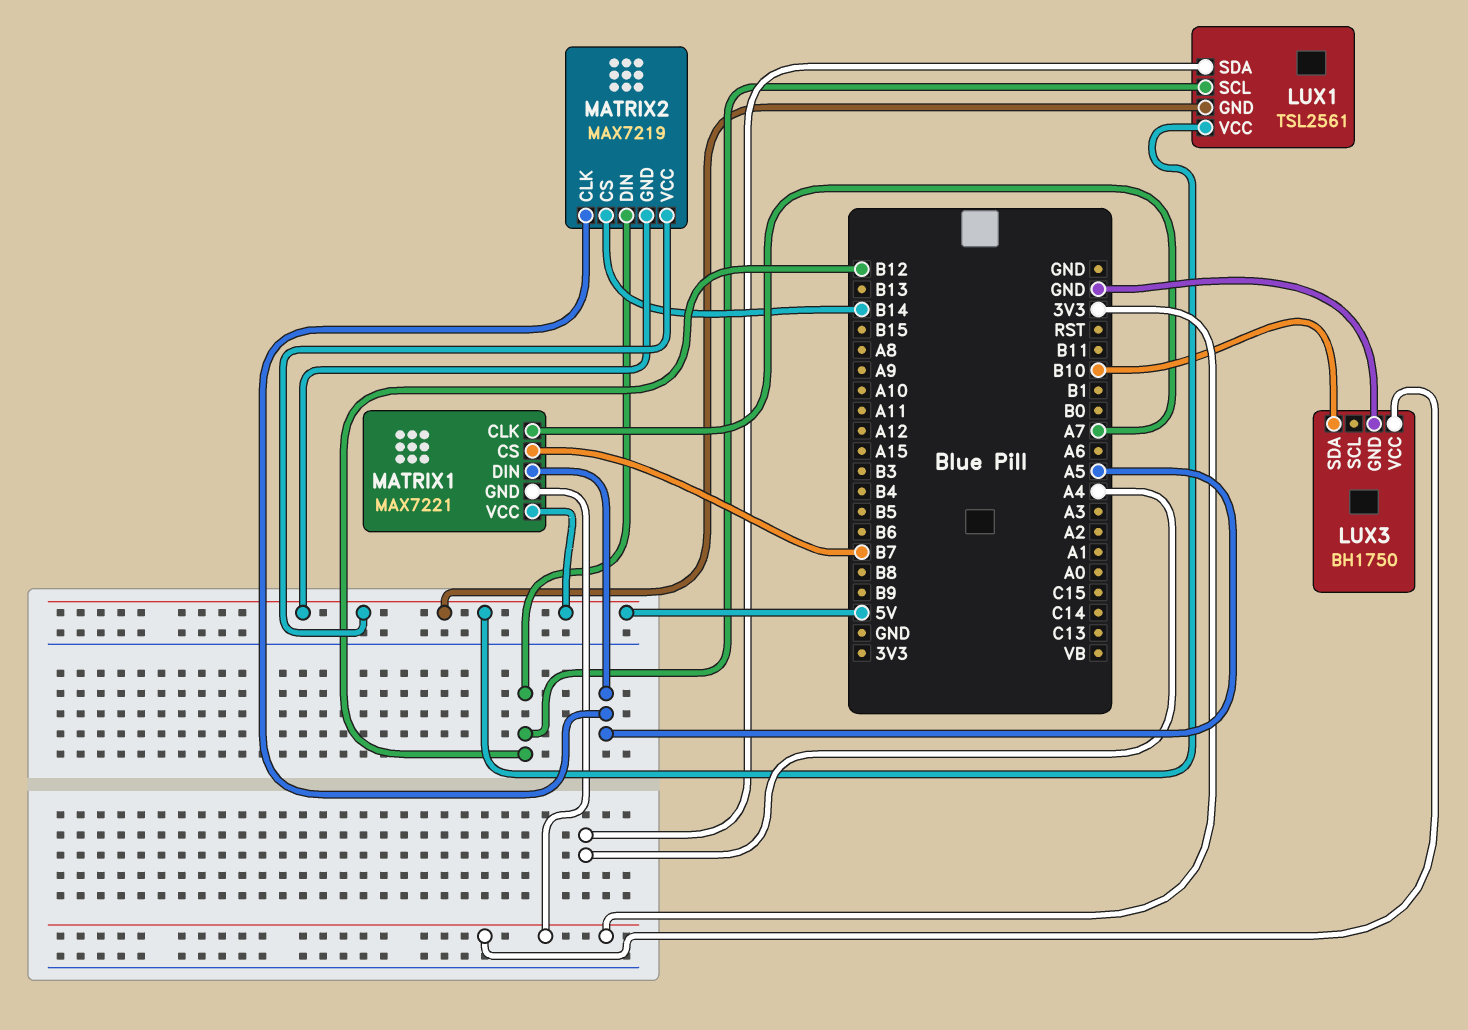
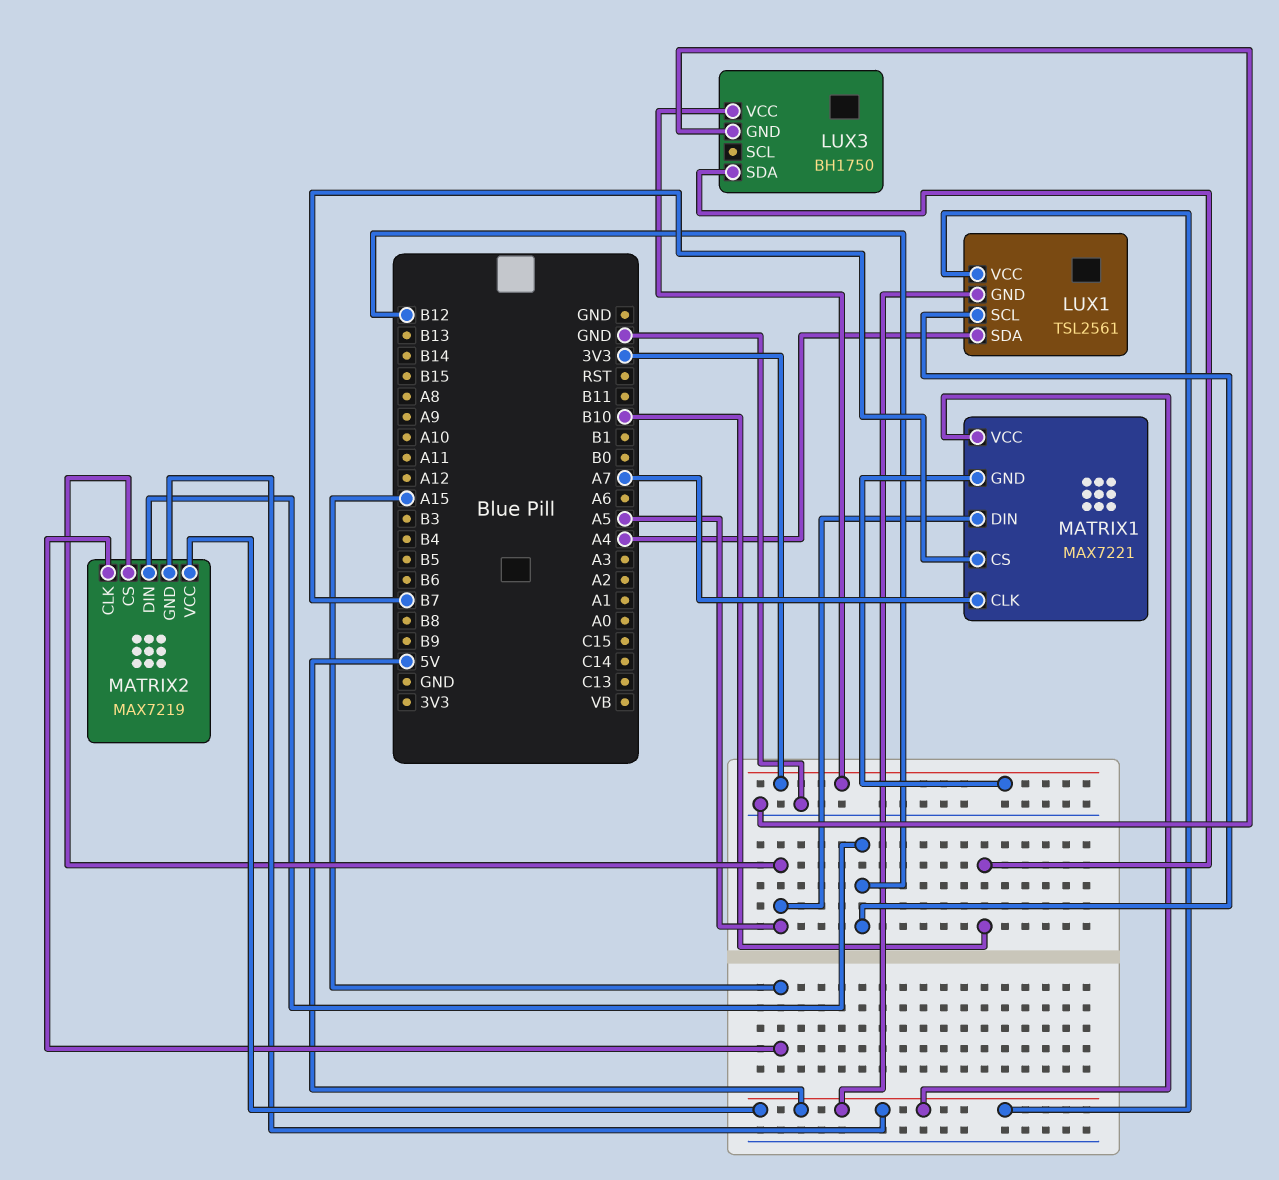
MATRIX2 pin CLK: A5 -> A15
MATRIX2 pin CS: B14 -> A5

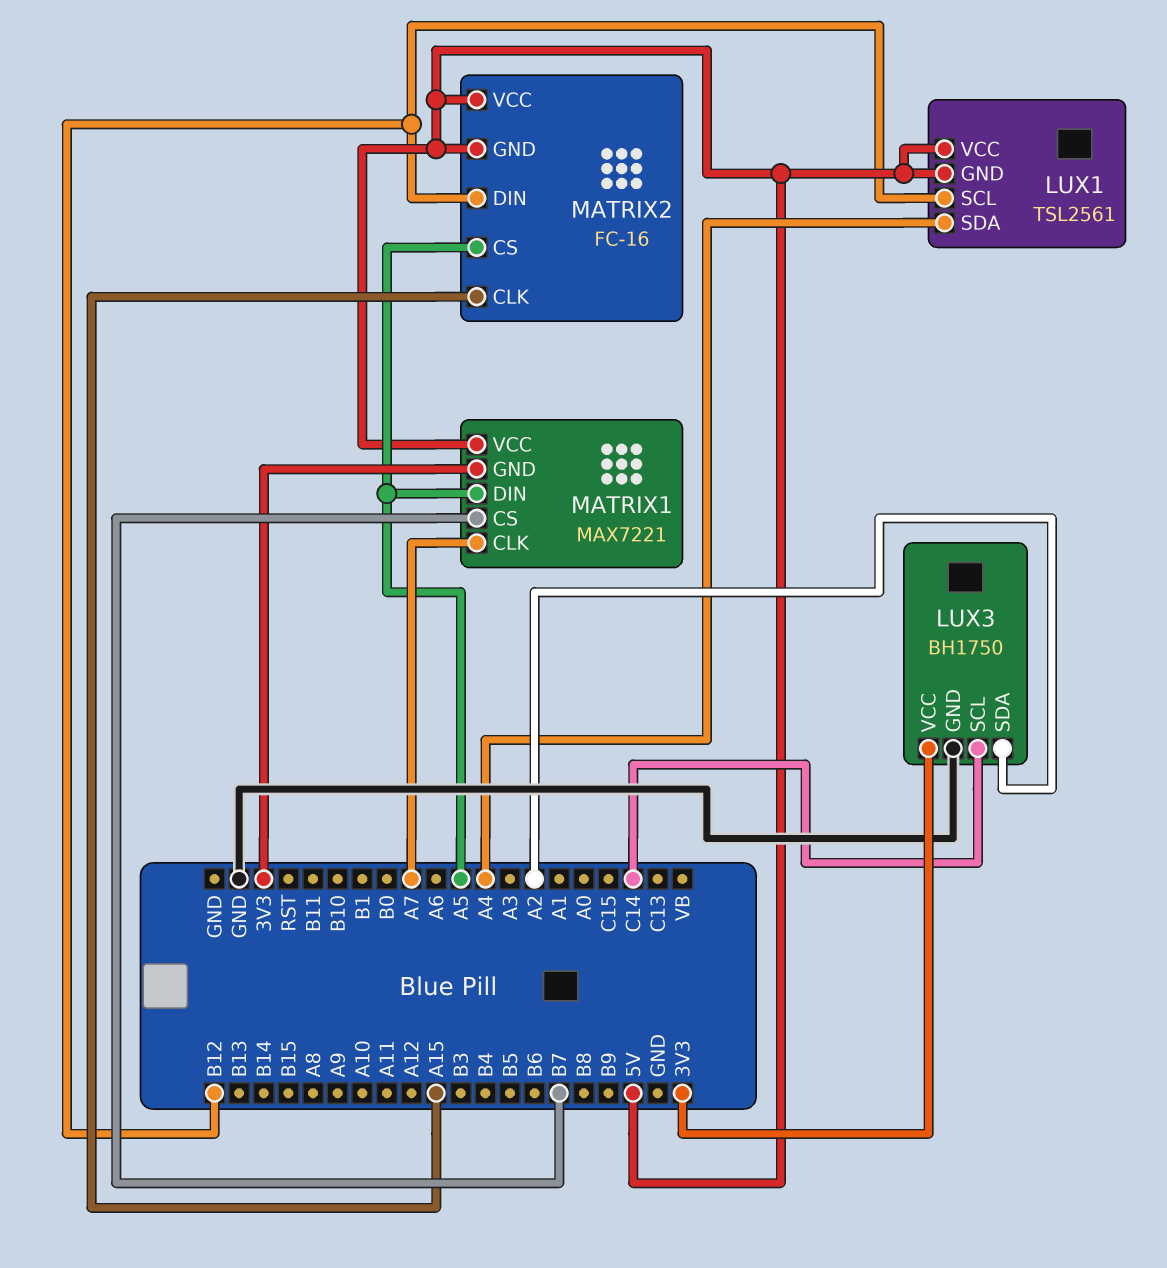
LUX3 pin SCL: none -> C14
LUX3 pin SDA: B10 -> A2
MATRIX2: MAX7219 -> FC-16

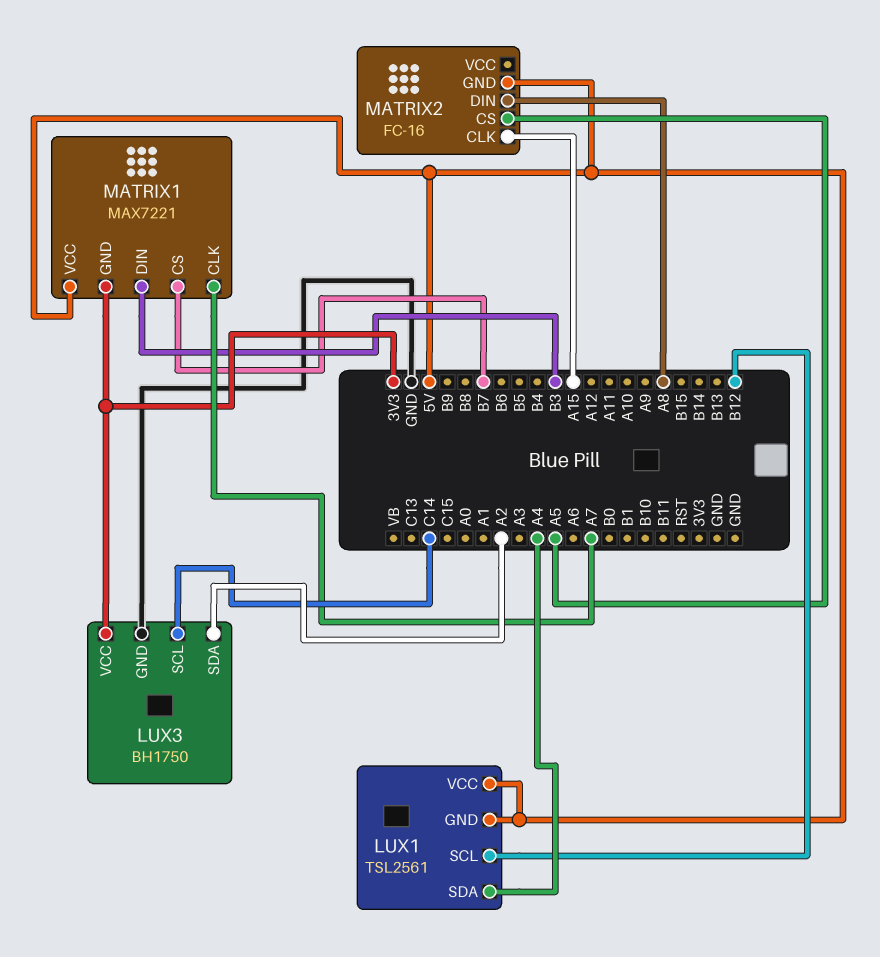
MATRIX1 pin DIN: A5 -> B3
MATRIX2 pin DIN: B12 -> A8
MATRIX2 pin VCC: 5V -> none

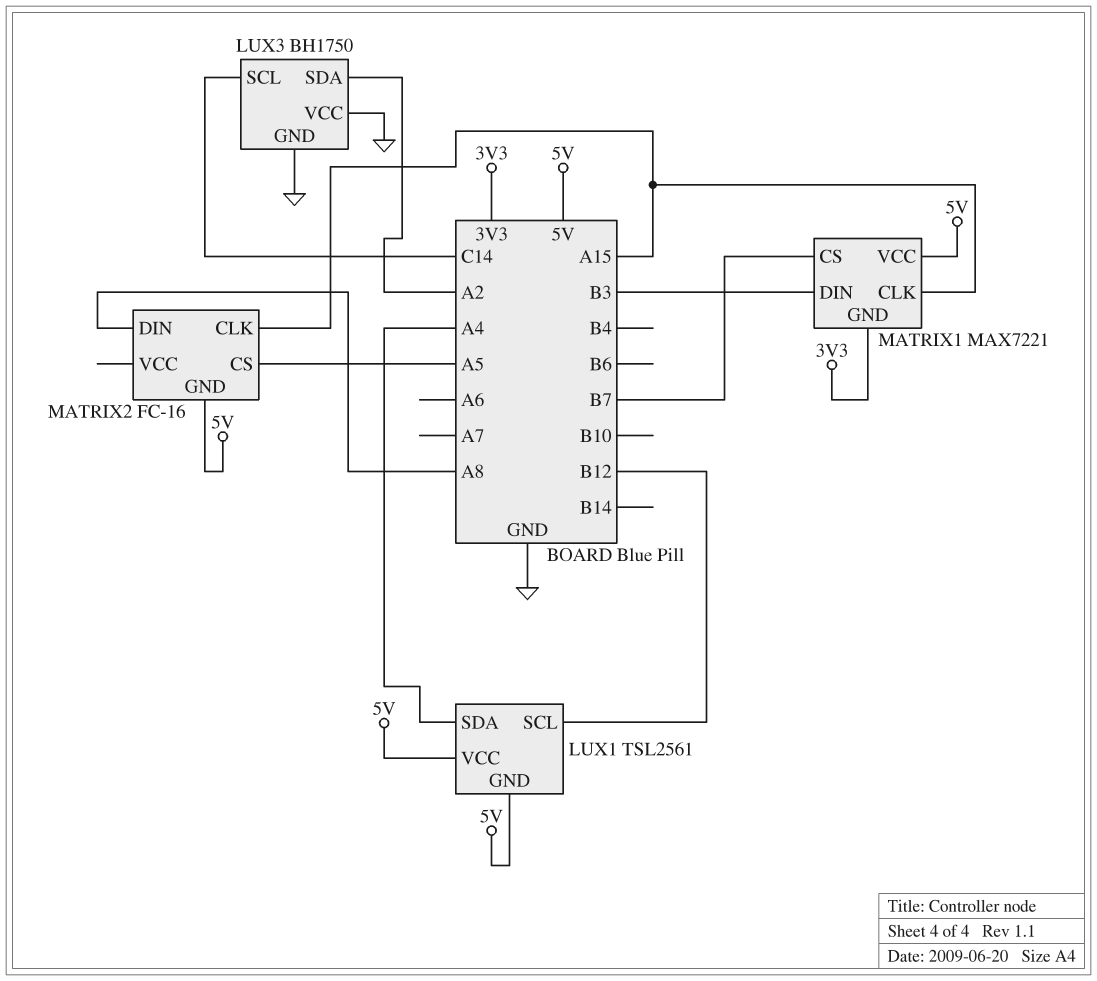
LUX3 pin VCC: 3V3 -> GND
MATRIX1 pin CLK: A7 -> A15

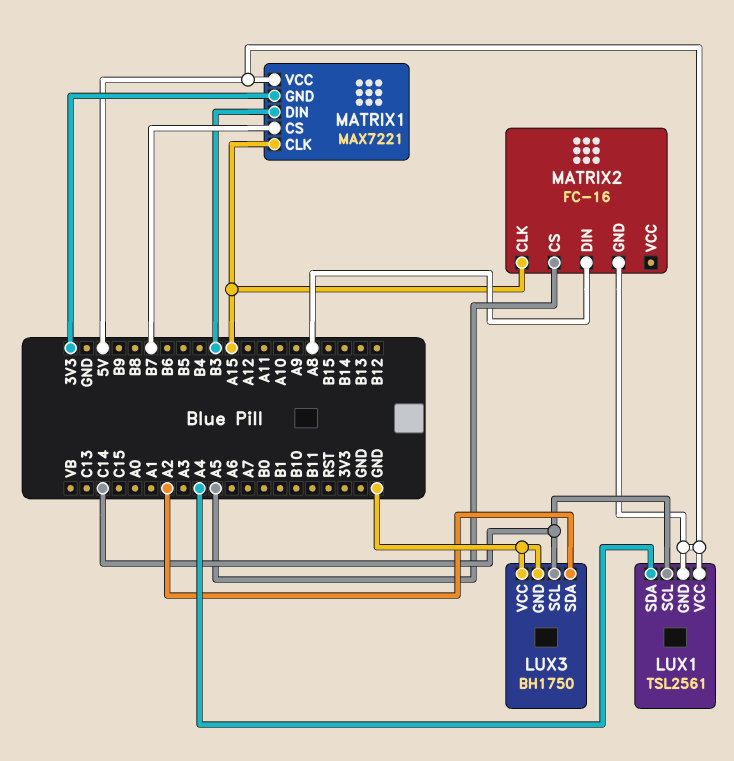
LUX1 pin SCL: B12 -> C14

